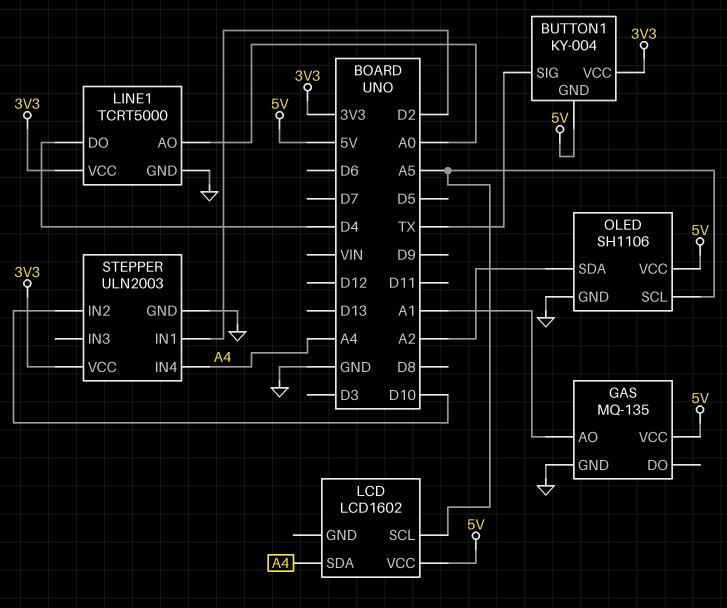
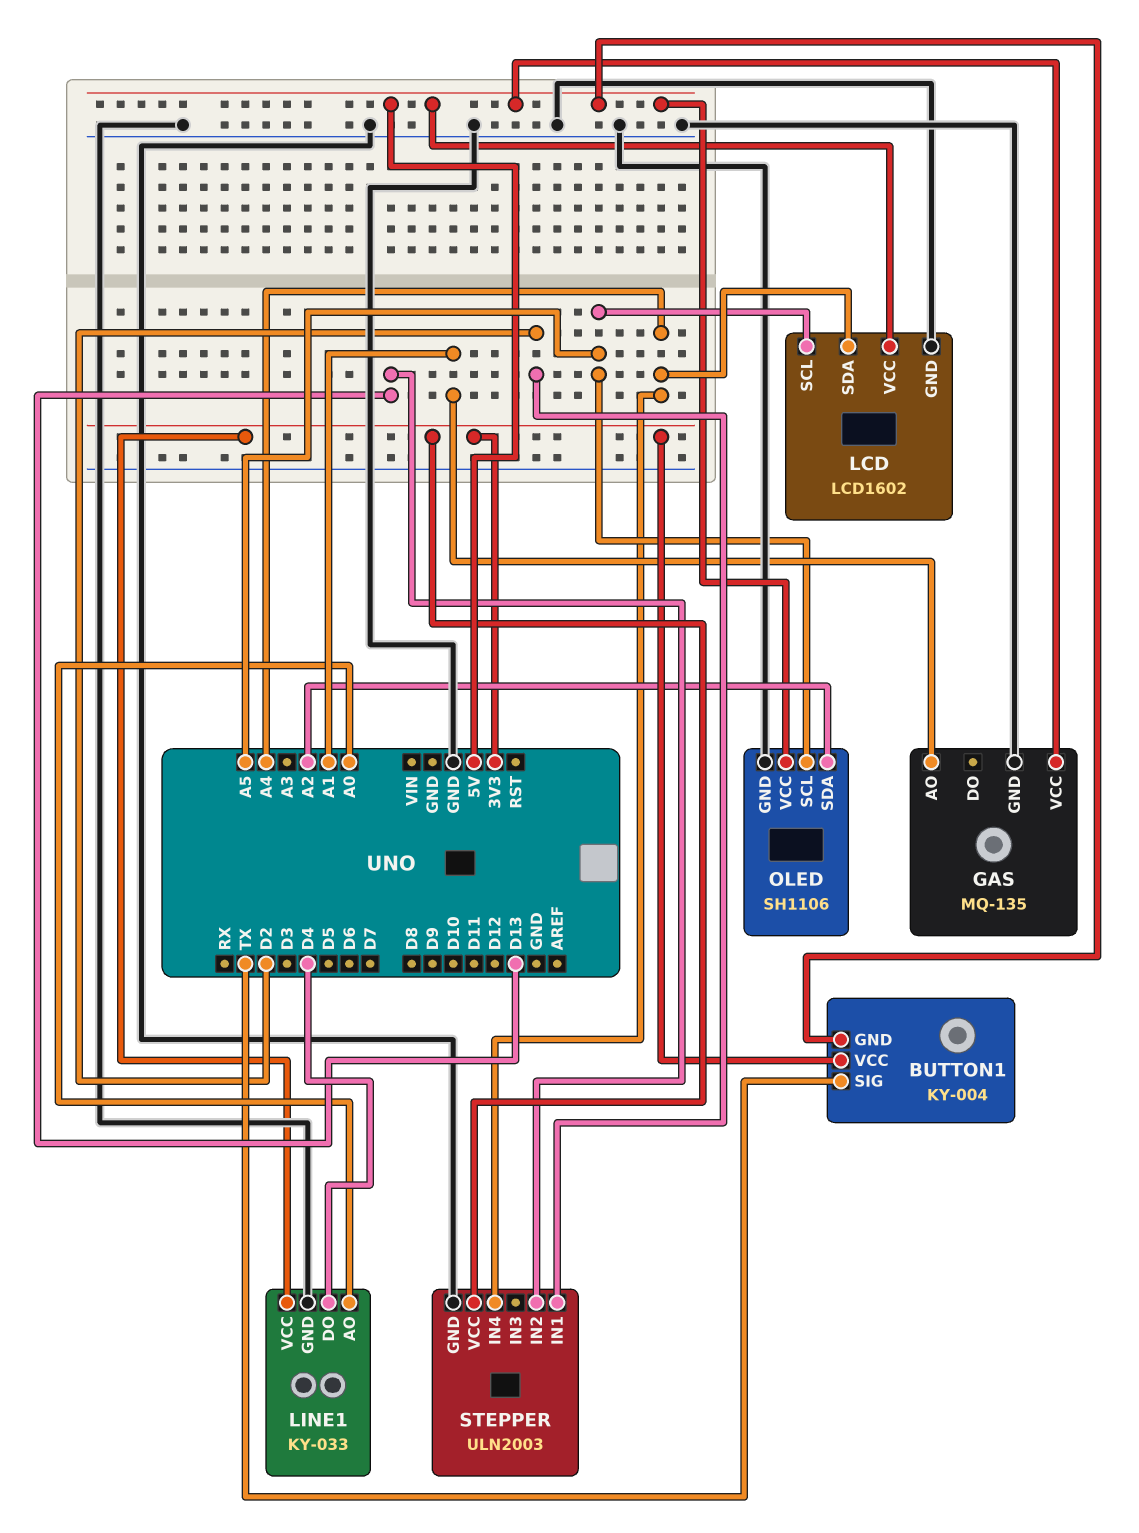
LCD pin GND: none -> GND
LINE1: TCRT5000 -> KY-033
STEPPER pin IN2: D10 -> D13

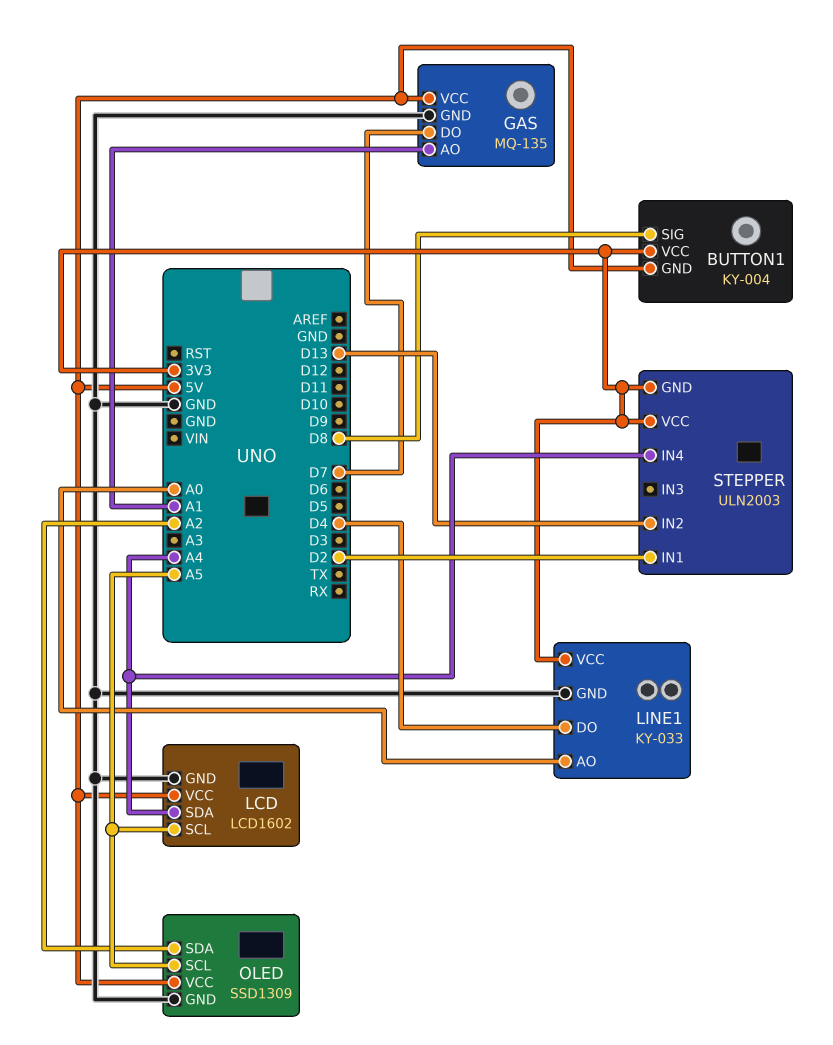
BUTTON1 pin SIG: TX -> D8
GAS pin DO: none -> D7
OLED: SH1106 -> SSD1309
STEPPER pin GND: GND -> 3V3

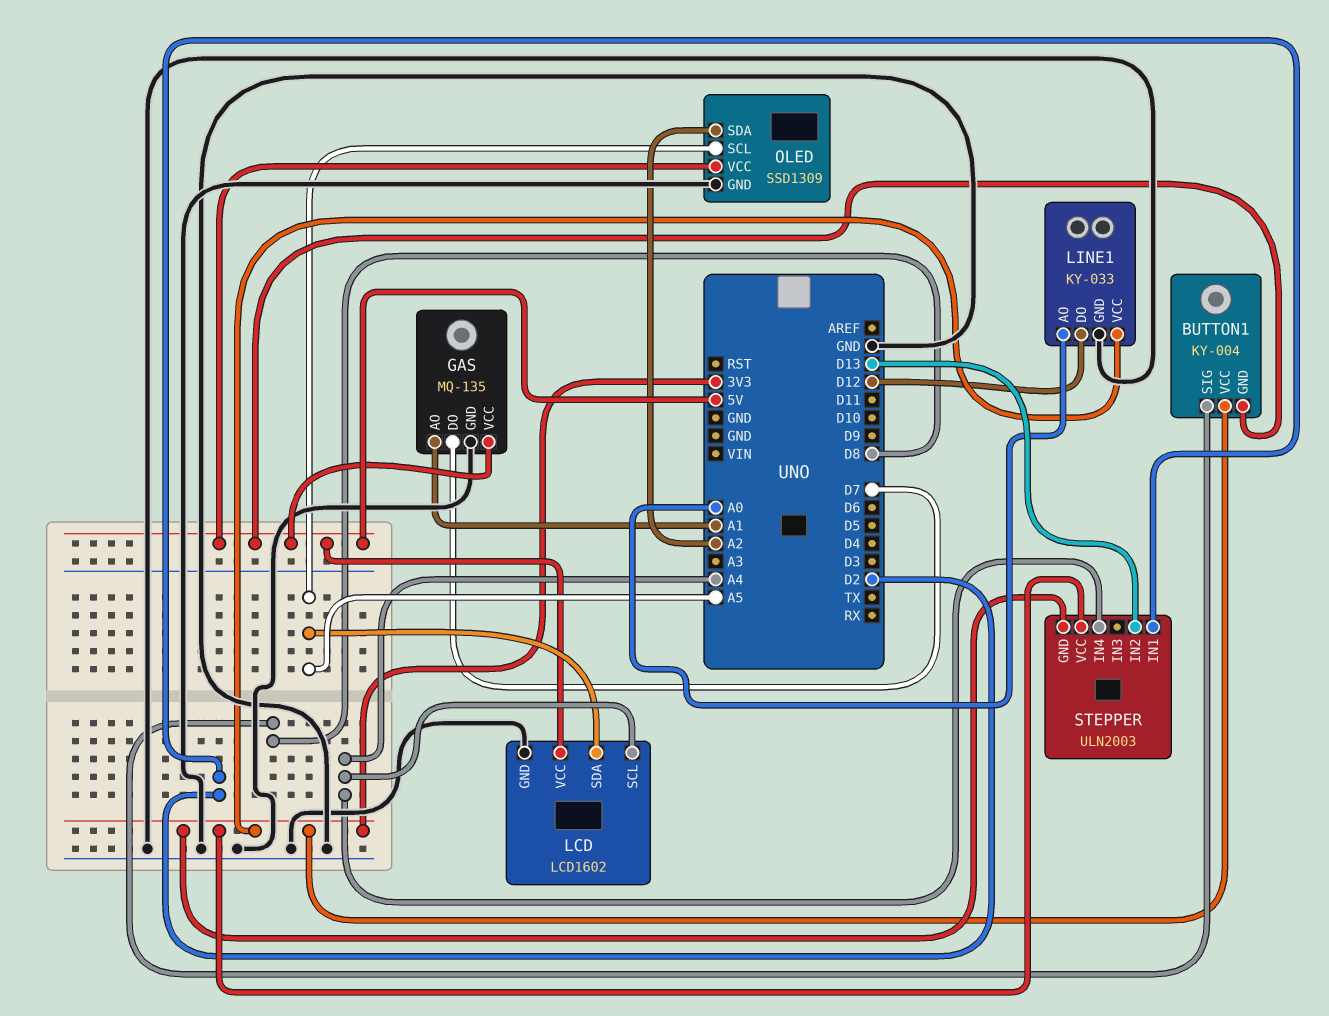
LCD pin SCL: A5 -> A4
LCD pin SDA: A4 -> A5
LINE1 pin DO: D4 -> D12

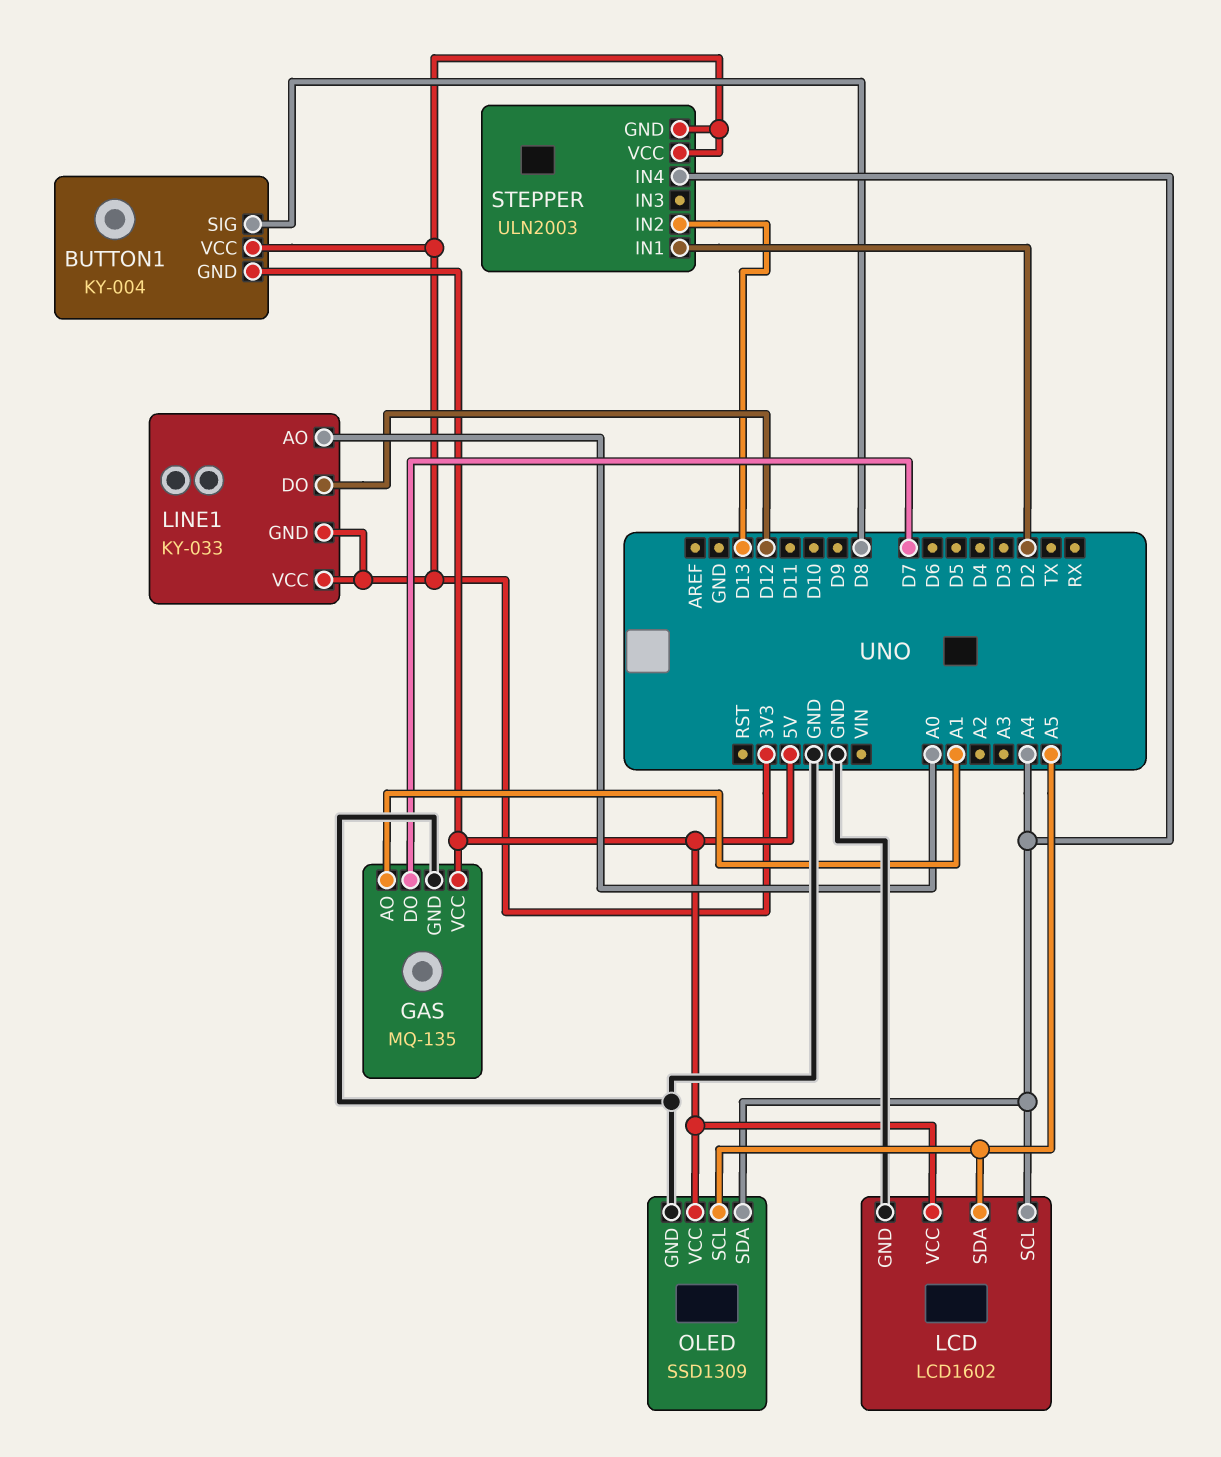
LINE1 pin GND: GND -> 3V3
OLED pin SDA: A2 -> A4

